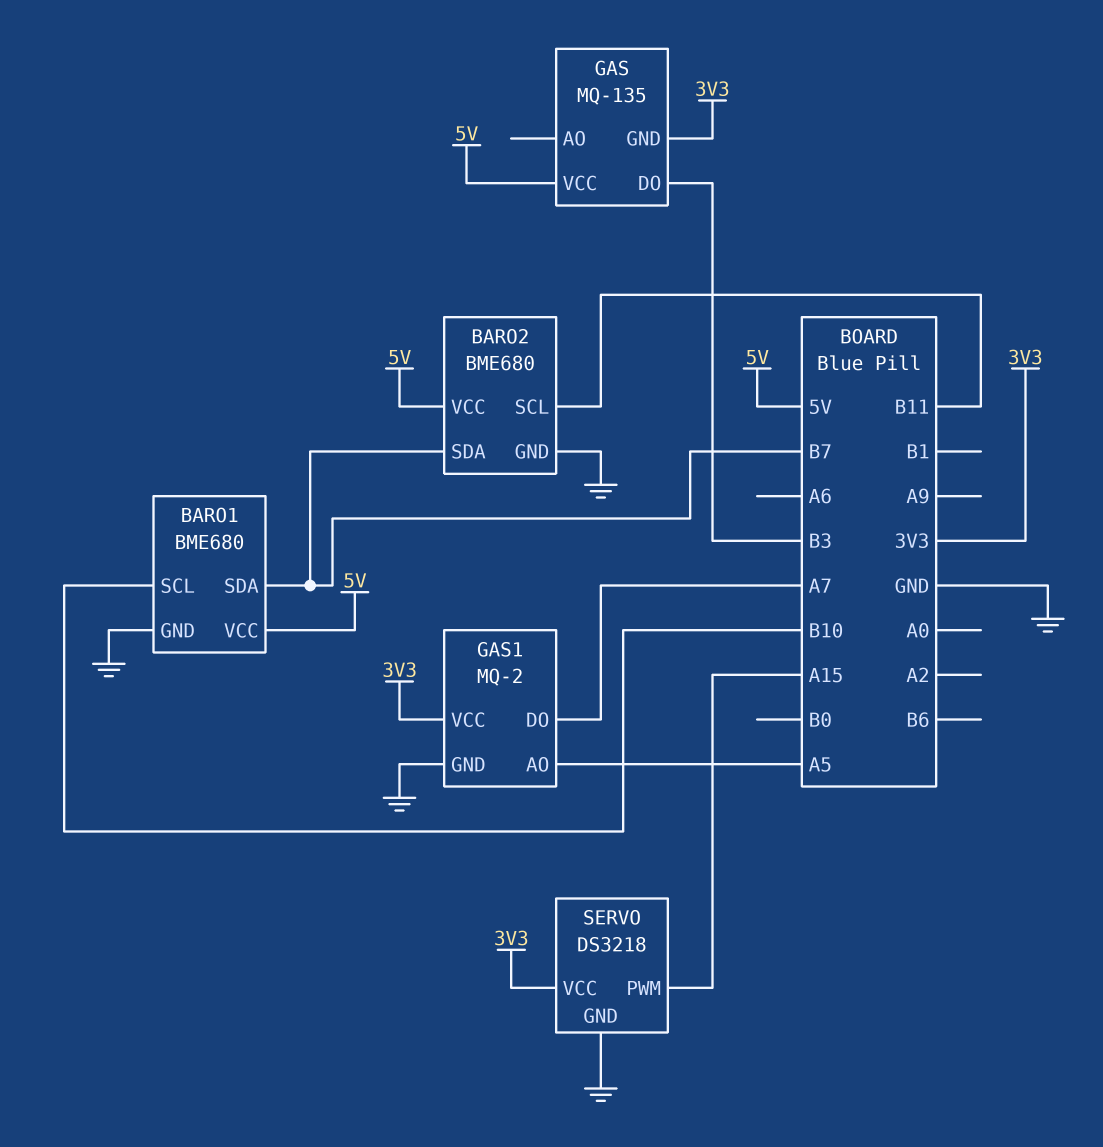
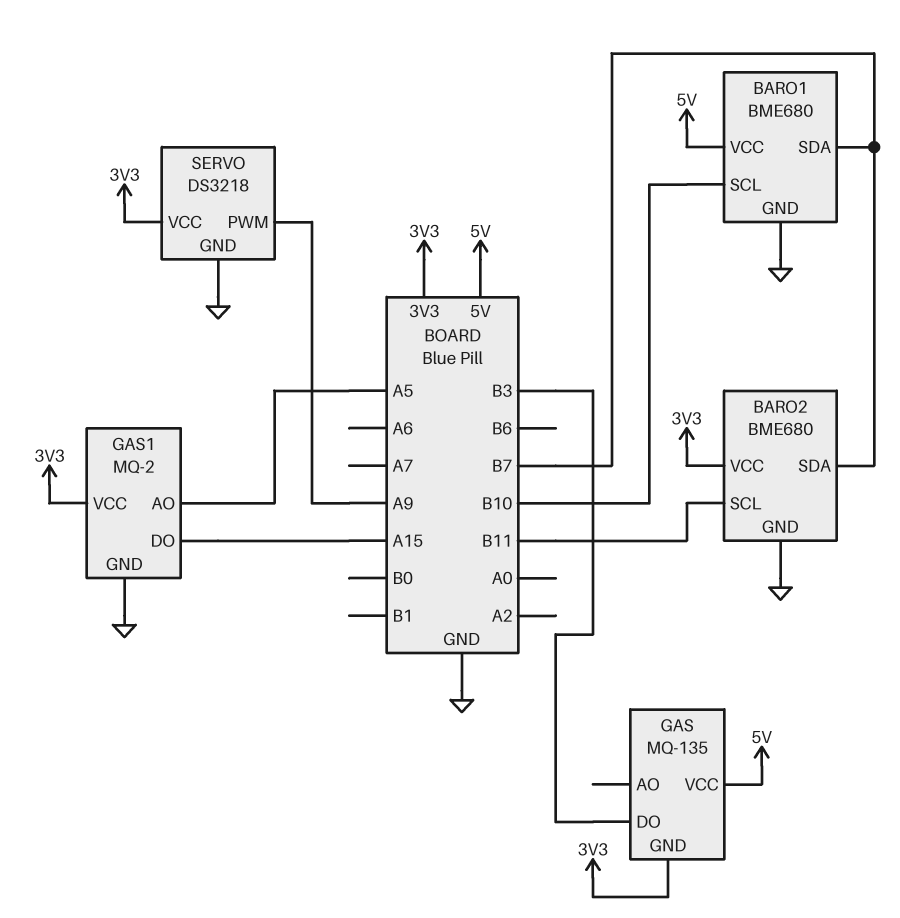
BARO2 pin VCC: 5V -> 3V3
GAS1 pin DO: A7 -> A15
SERVO pin PWM: A15 -> A9

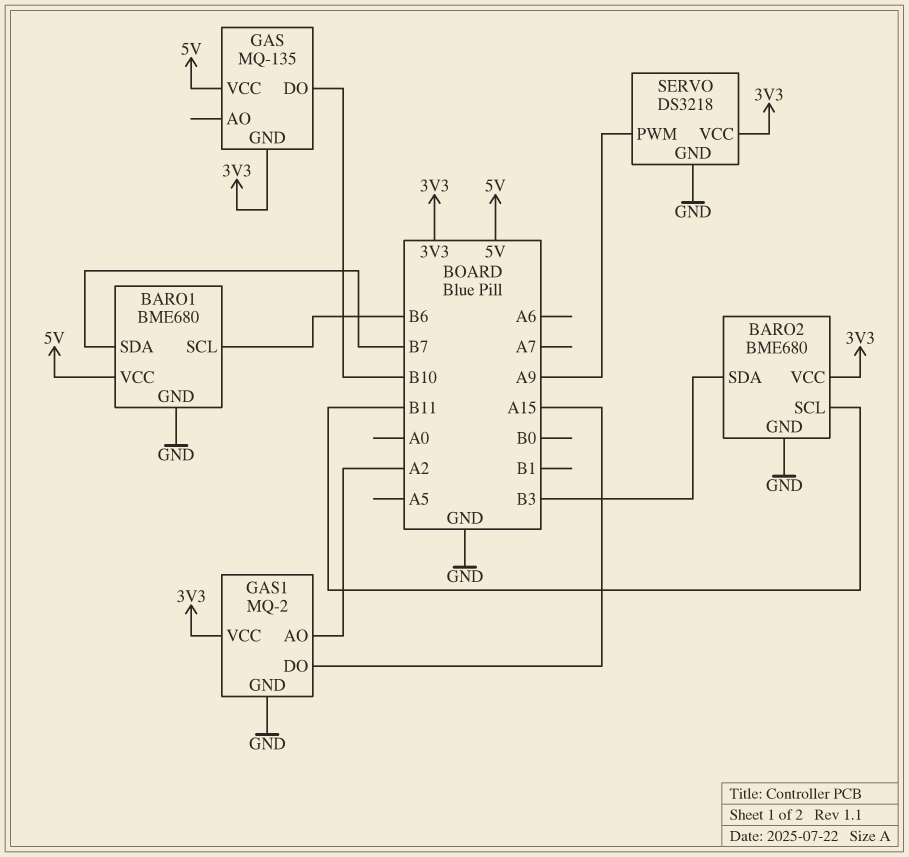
BARO1 pin SCL: B10 -> B6
BARO2 pin SDA: B7 -> B3
GAS pin DO: B3 -> B10
GAS1 pin AO: A5 -> A2

